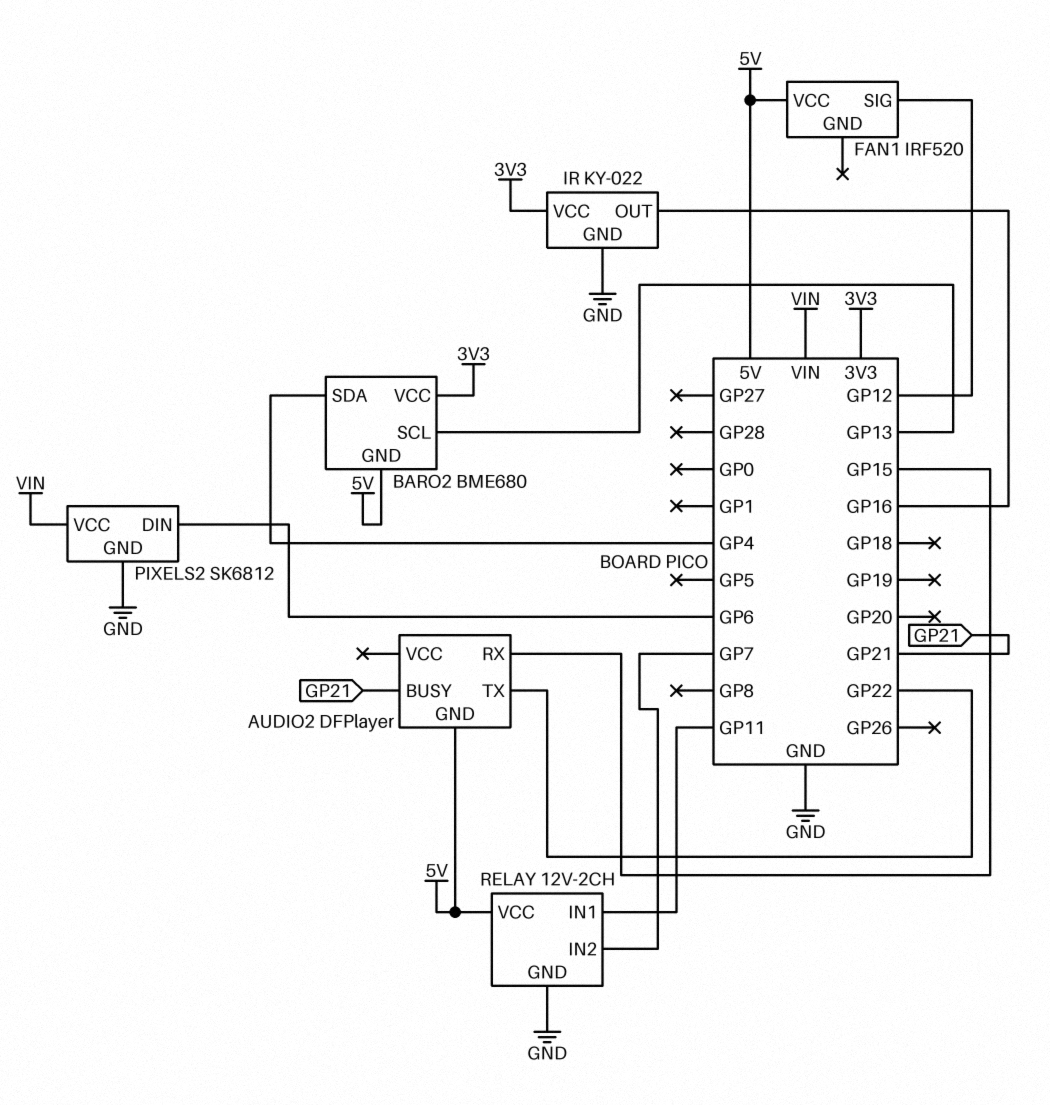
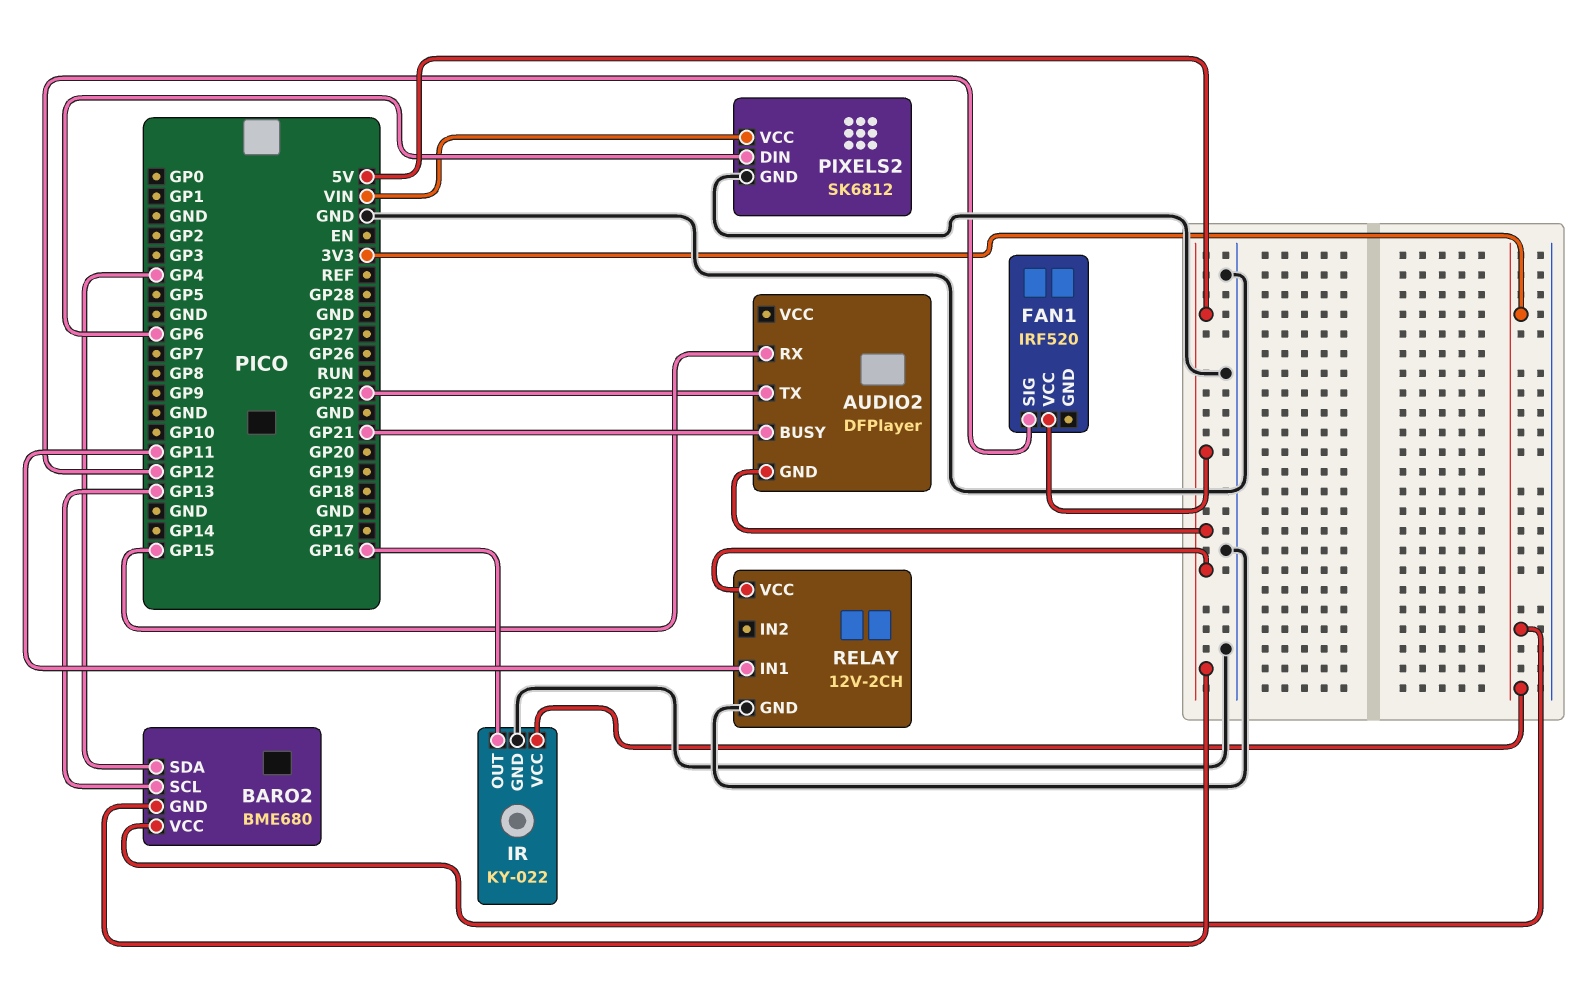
RELAY pin IN2: GP7 -> none

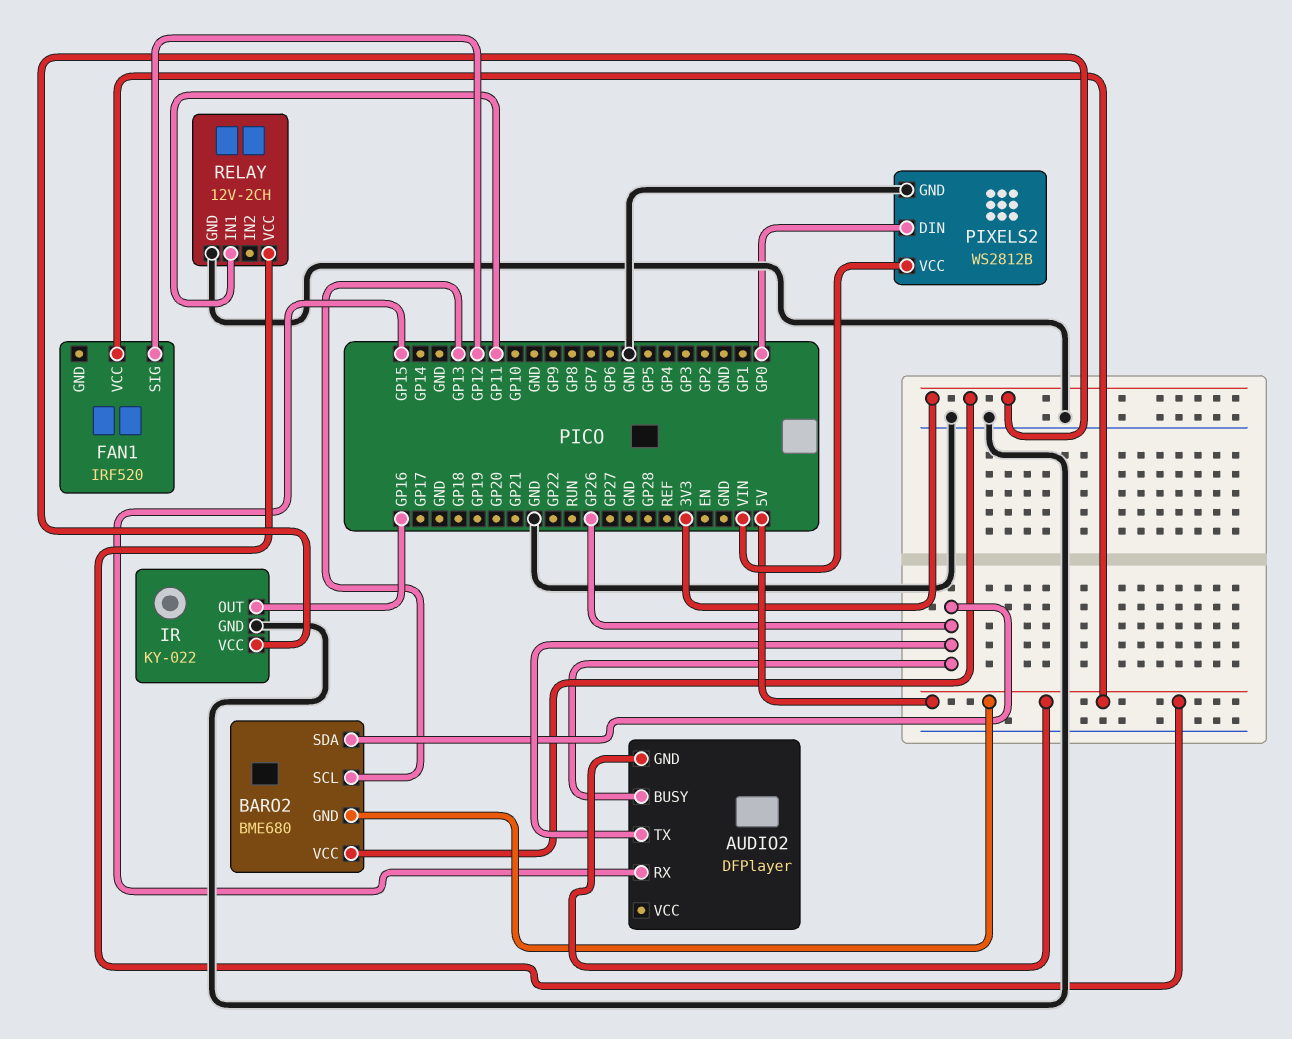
AUDIO2 pin BUSY: GP21 -> GP26
AUDIO2 pin TX: GP22 -> GP26
BARO2 pin SDA: GP4 -> GP26
PIXELS2: SK6812 -> WS2812B
PIXELS2 pin DIN: GP6 -> GP0

